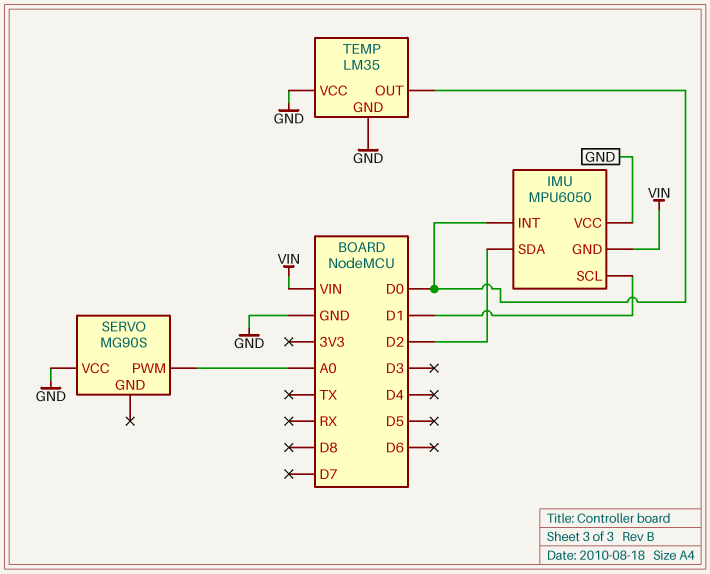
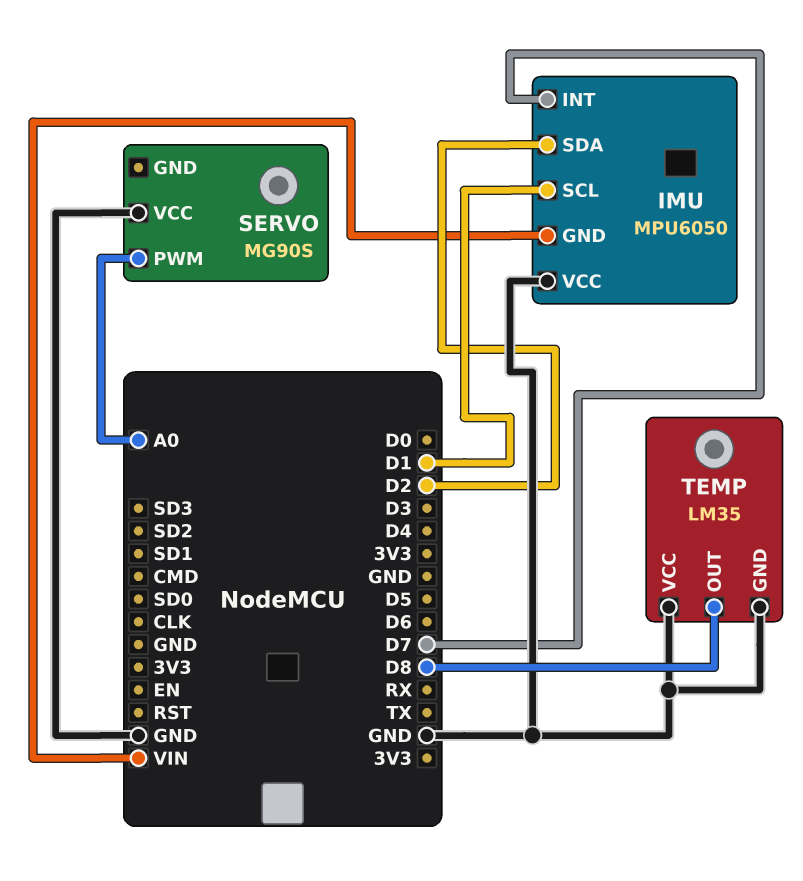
IMU pin INT: D0 -> D7
TEMP pin OUT: D0 -> D8

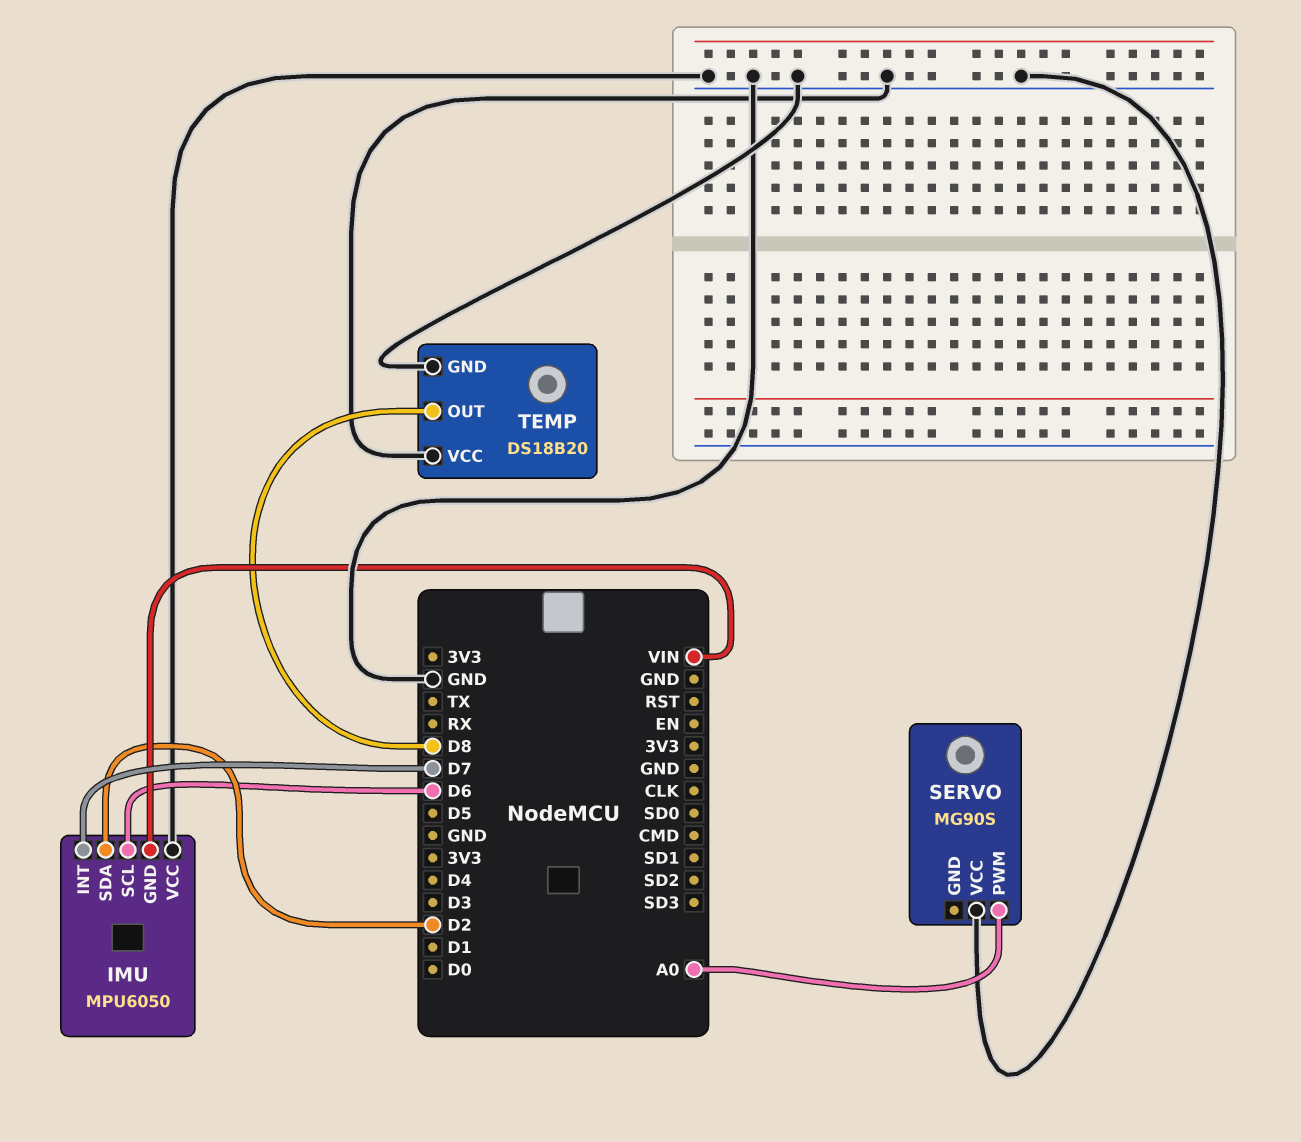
IMU pin SCL: D1 -> D6
TEMP: LM35 -> DS18B20

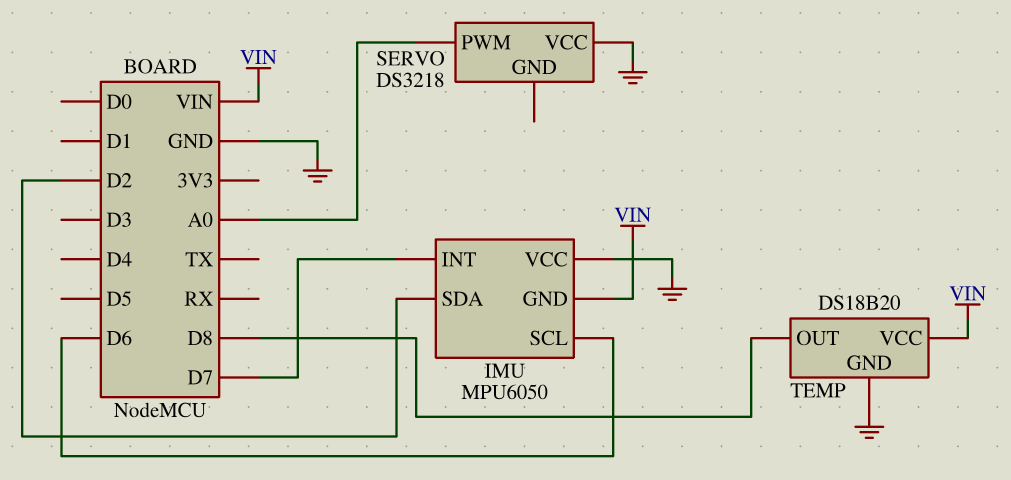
SERVO: MG90S -> DS3218
TEMP pin VCC: GND -> VIN

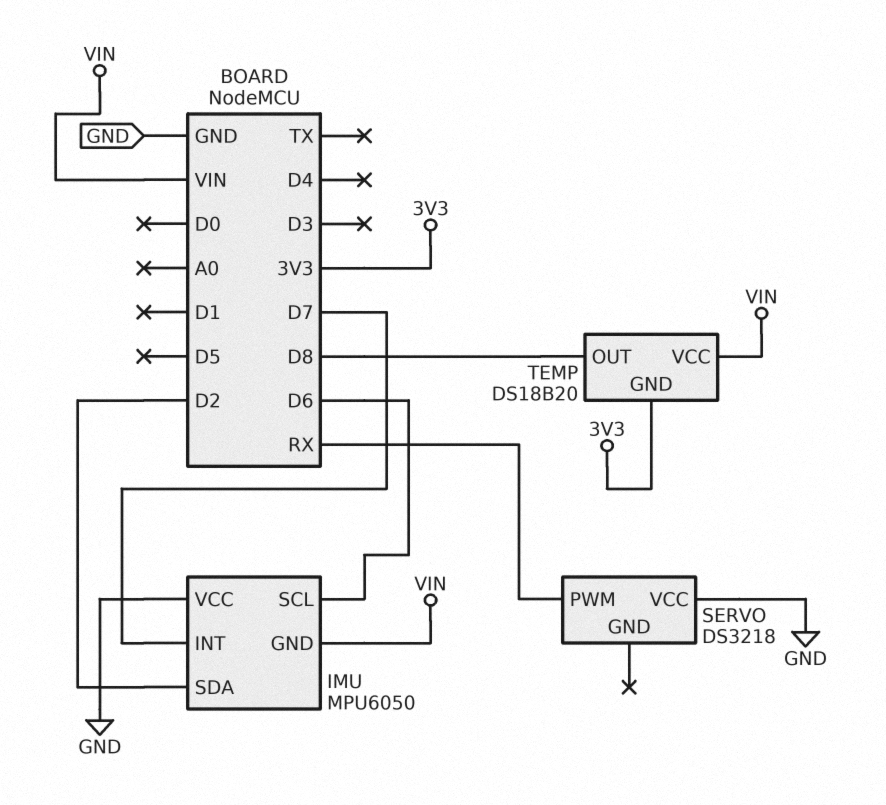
SERVO pin PWM: A0 -> RX
TEMP pin GND: GND -> 3V3

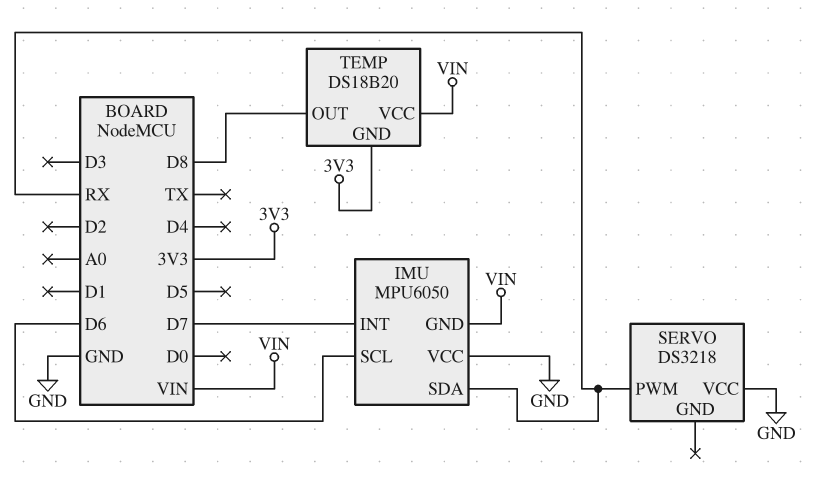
IMU pin SDA: D2 -> RX

